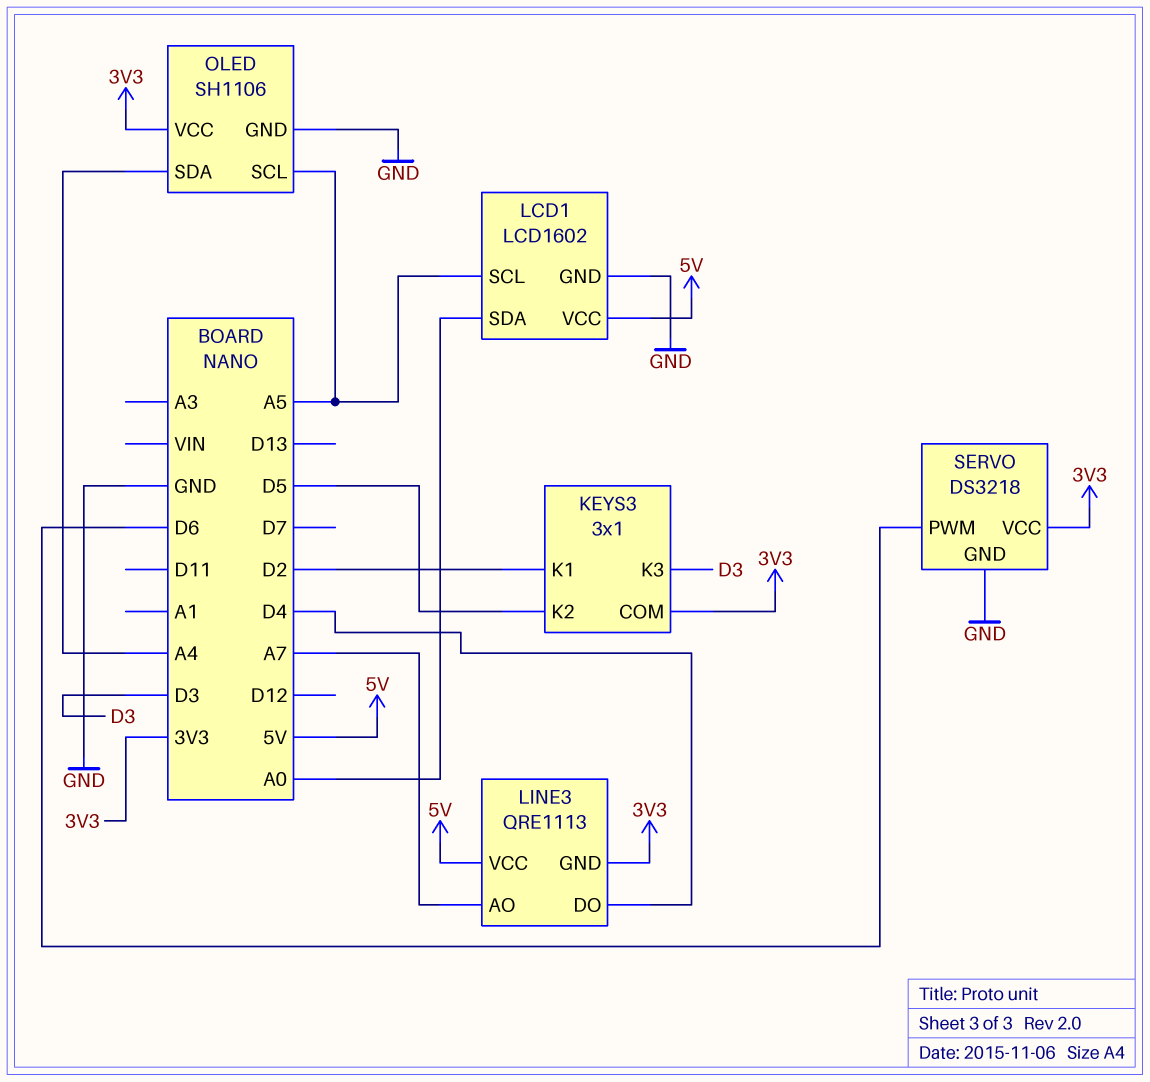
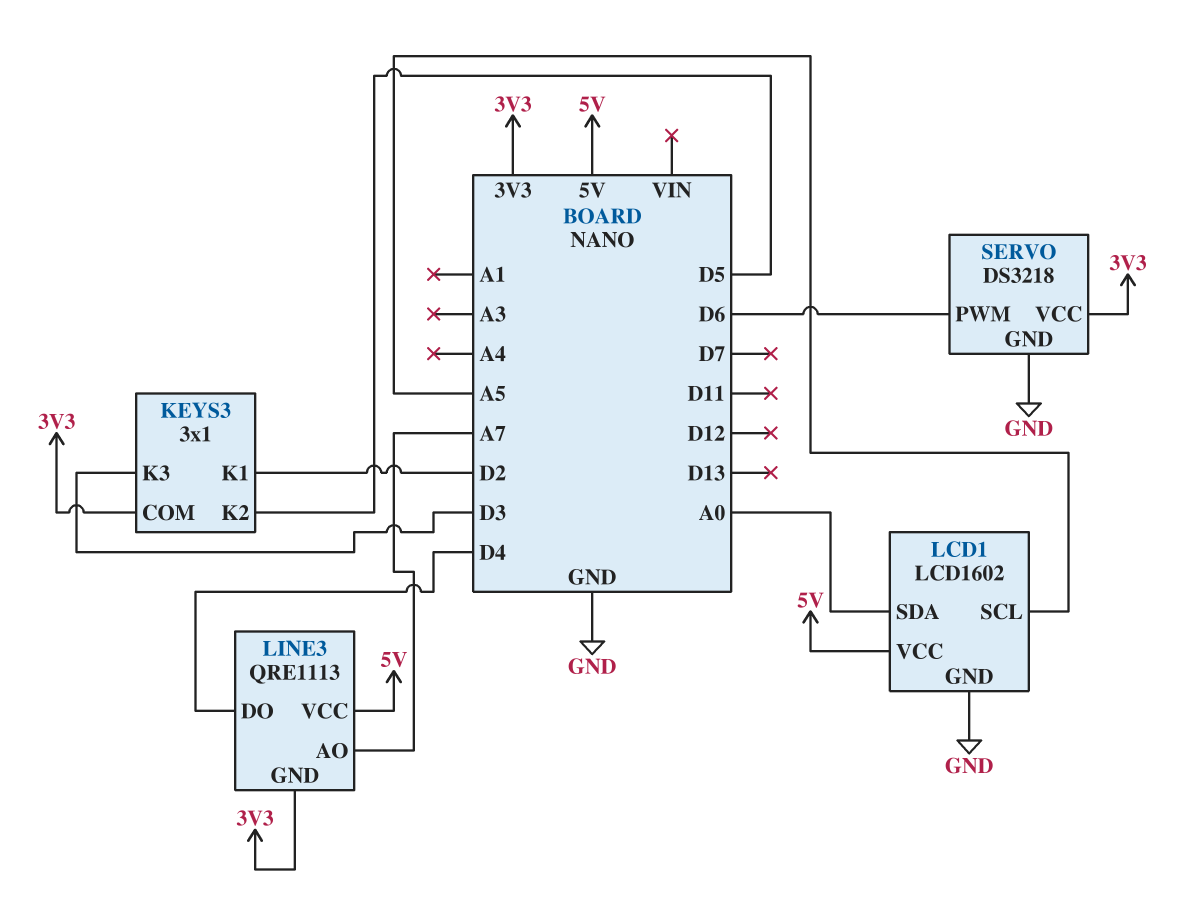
OLED: SH1106 -> none
OLED pin GND: GND -> none
OLED pin SCL: A5 -> none
OLED pin SDA: A4 -> none
OLED pin VCC: 3V3 -> none

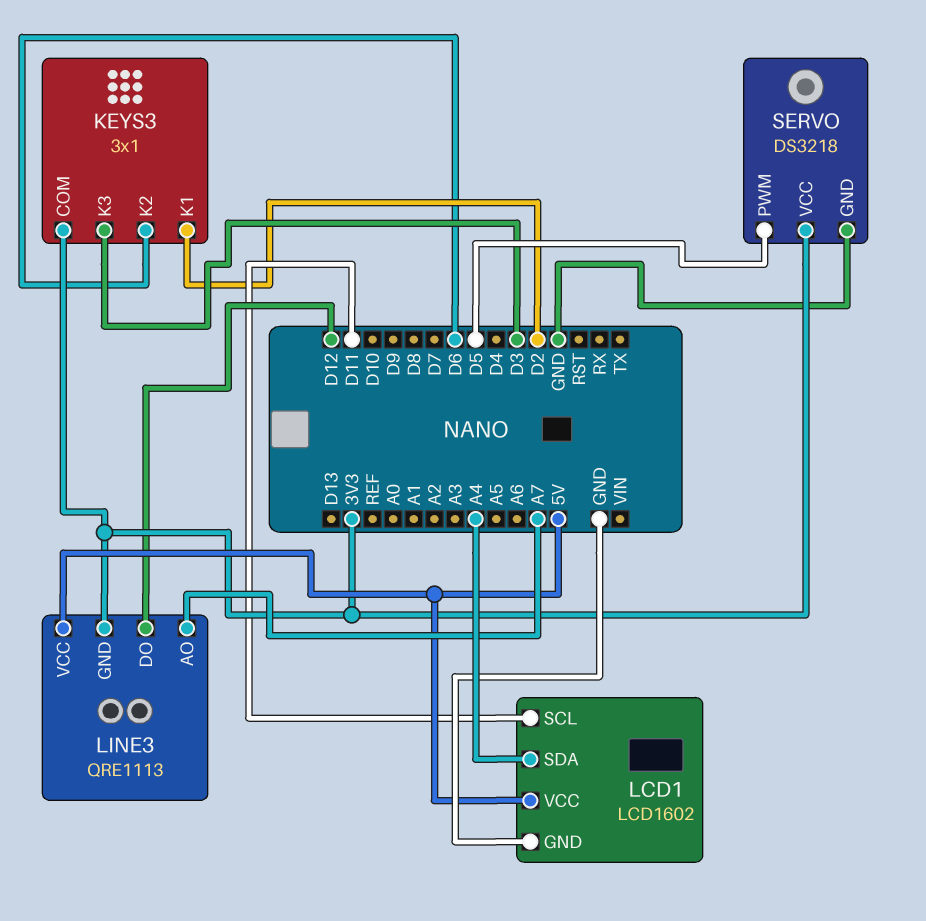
KEYS3 pin K2: D5 -> D6
LCD1 pin SCL: A5 -> D11
LCD1 pin SDA: A0 -> A4
LINE3 pin DO: D4 -> D12
SERVO pin PWM: D6 -> D5

